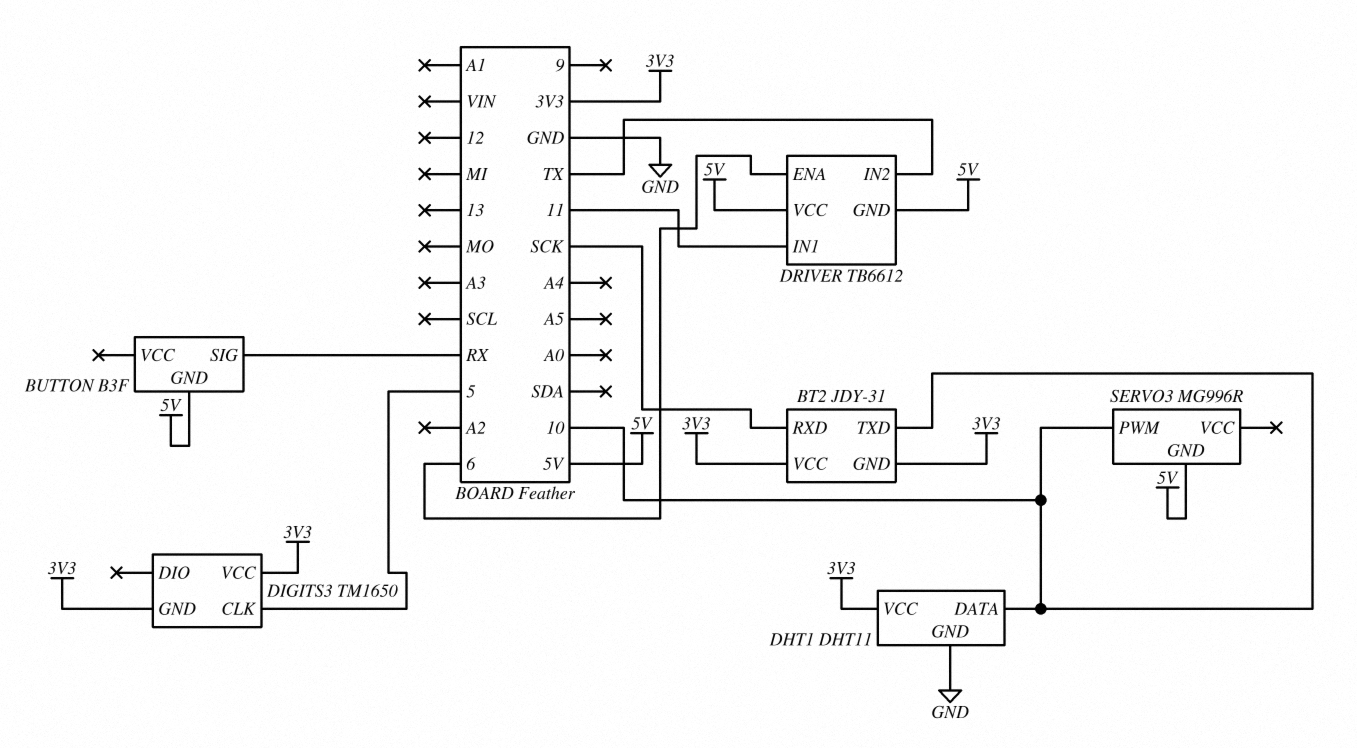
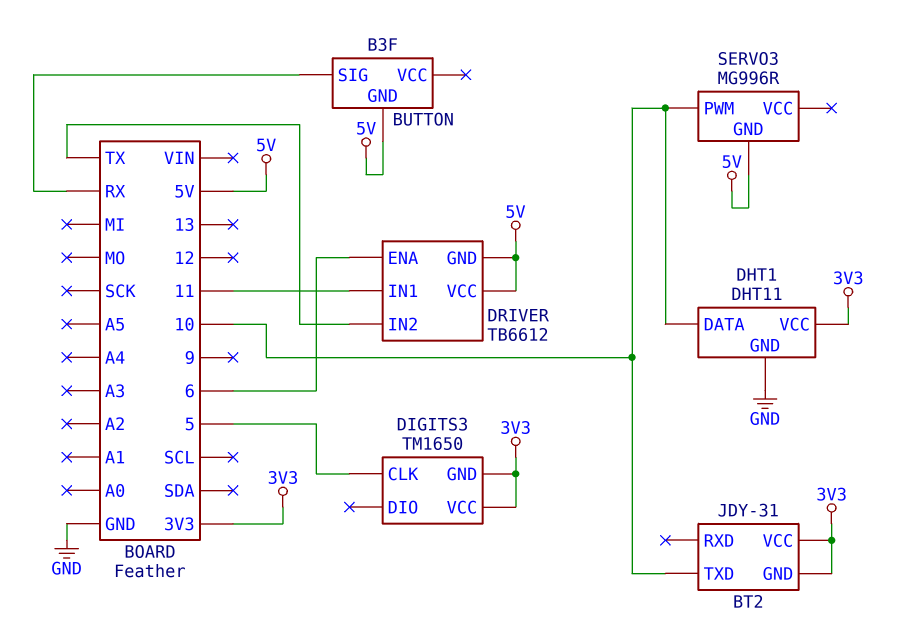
BT2 pin RXD: SCK -> none

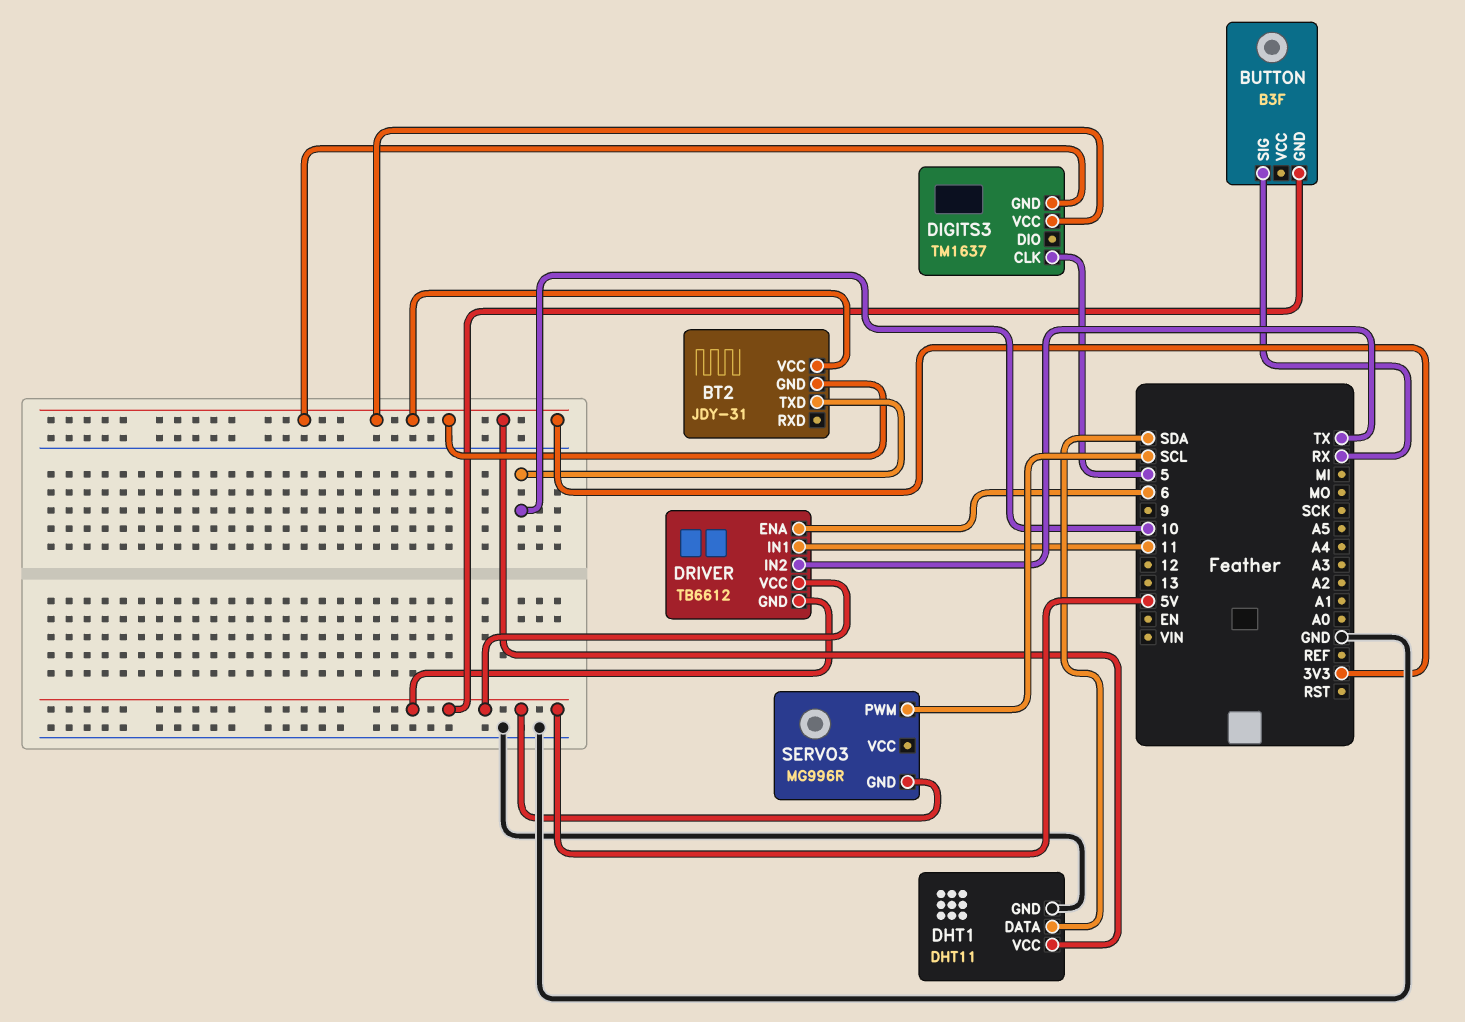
DHT1 pin DATA: 10 -> SDA
DIGITS3: TM1650 -> TM1637
SERVO3 pin PWM: 10 -> SCL

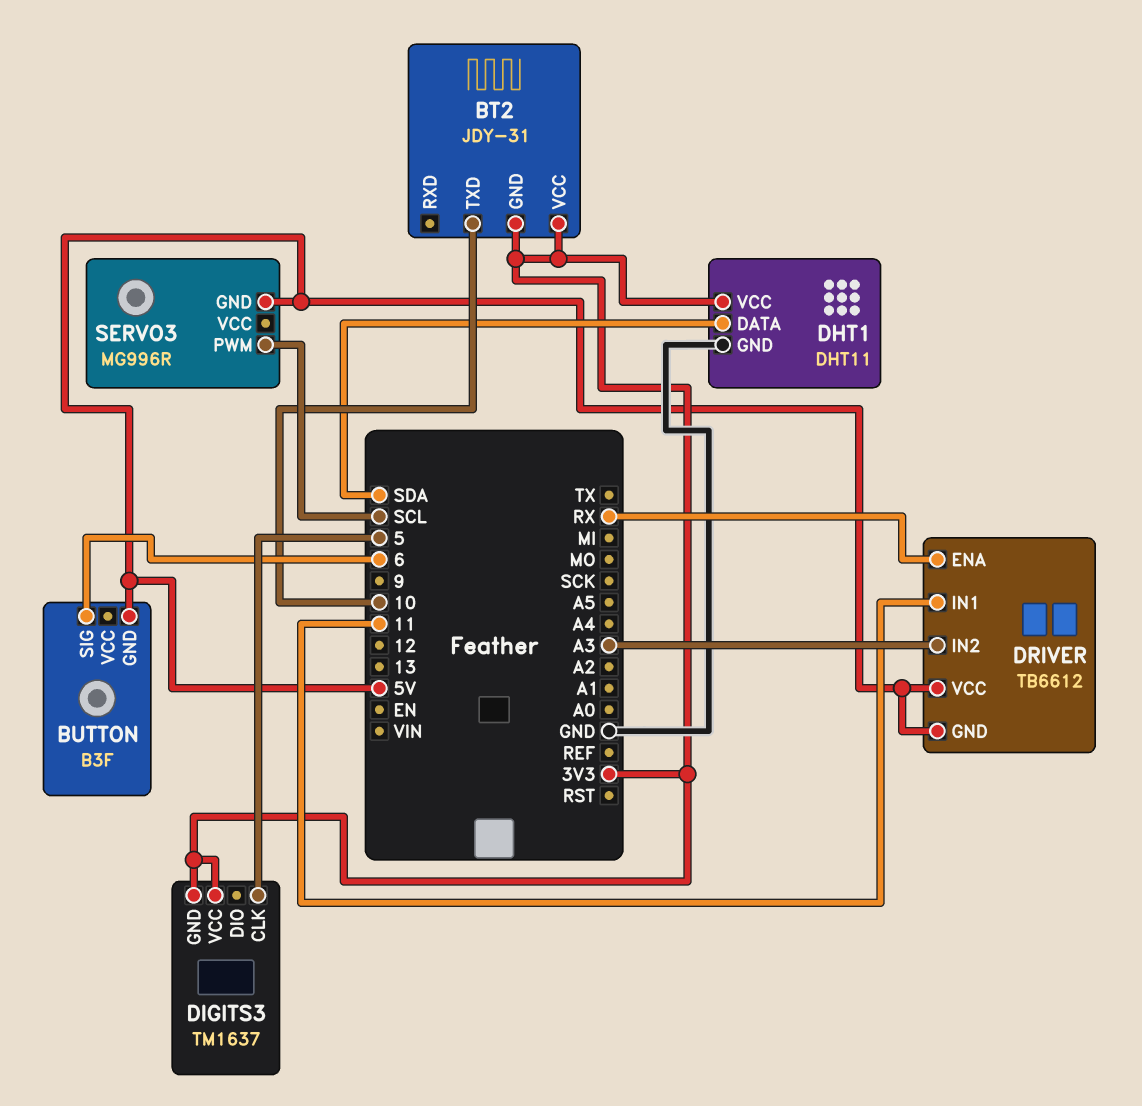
BUTTON pin SIG: RX -> 6
DRIVER pin ENA: 6 -> RX
DRIVER pin IN2: TX -> A3

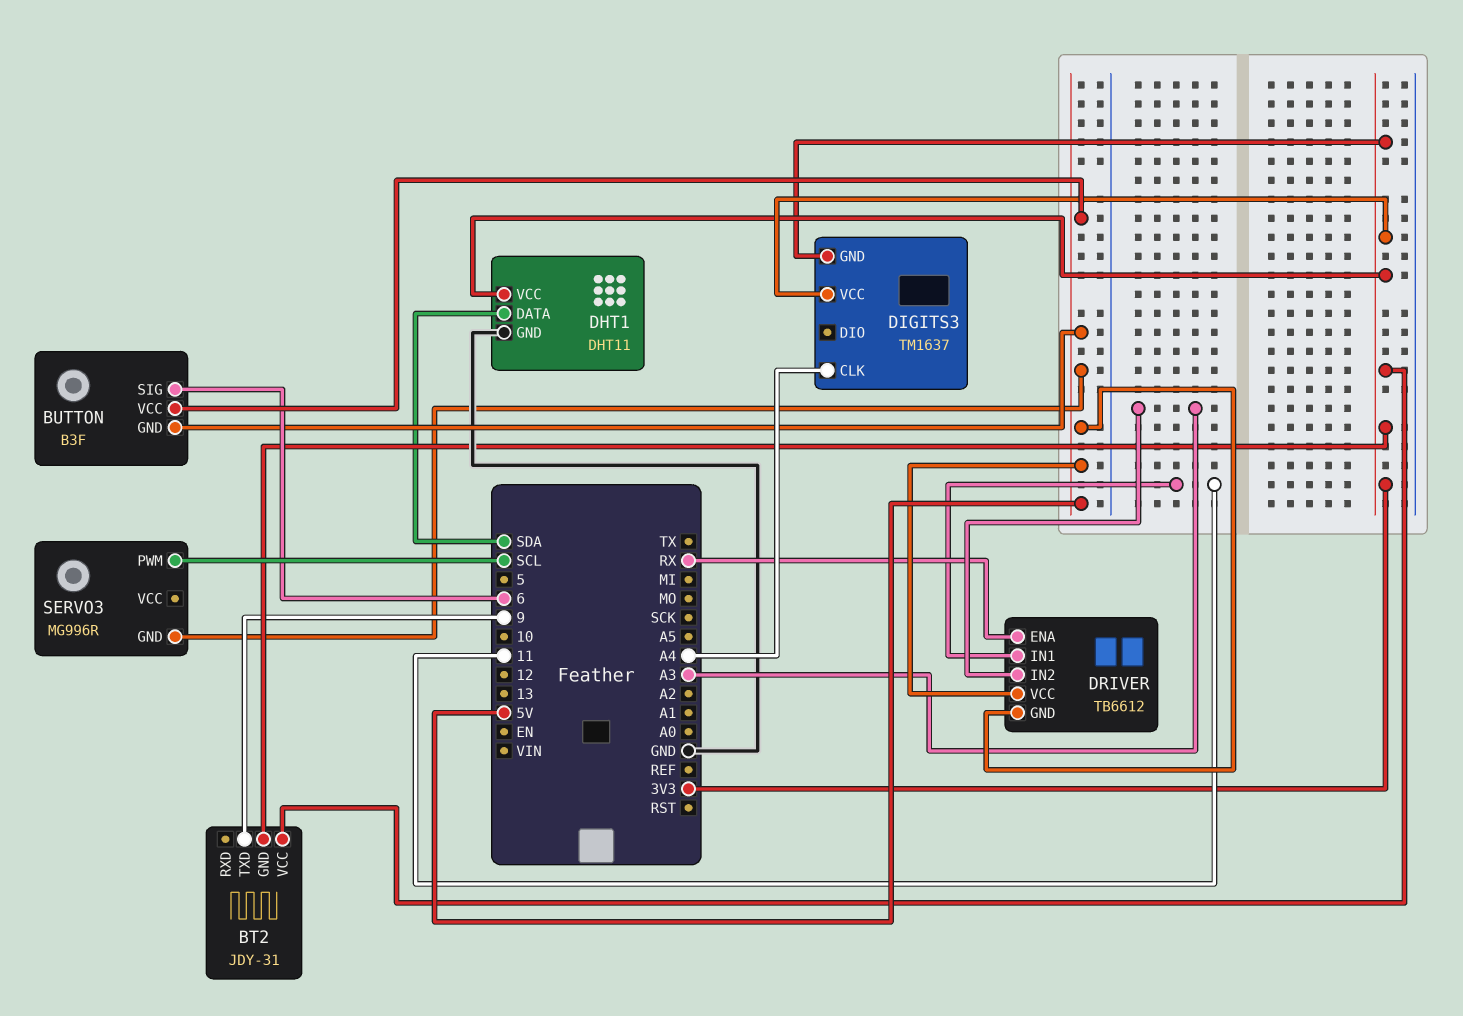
BT2 pin TXD: 10 -> 9
BUTTON pin VCC: none -> 5V
DIGITS3 pin CLK: 5 -> A4

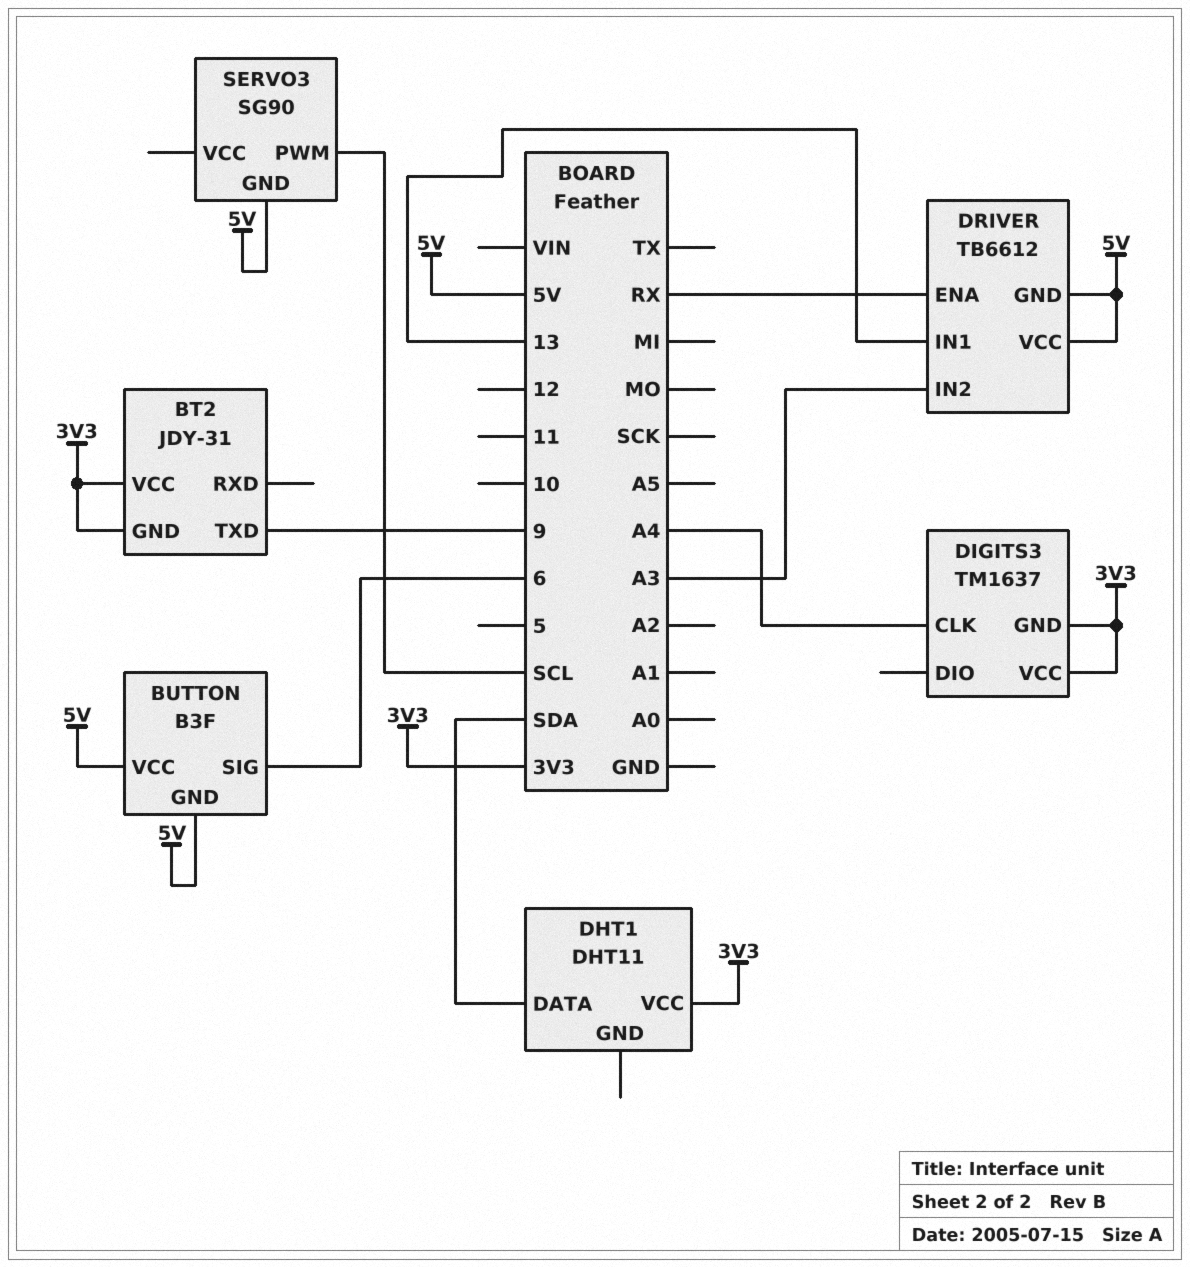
DHT1 pin GND: GND -> none
DRIVER pin IN1: 11 -> 13
SERVO3: MG996R -> SG90

